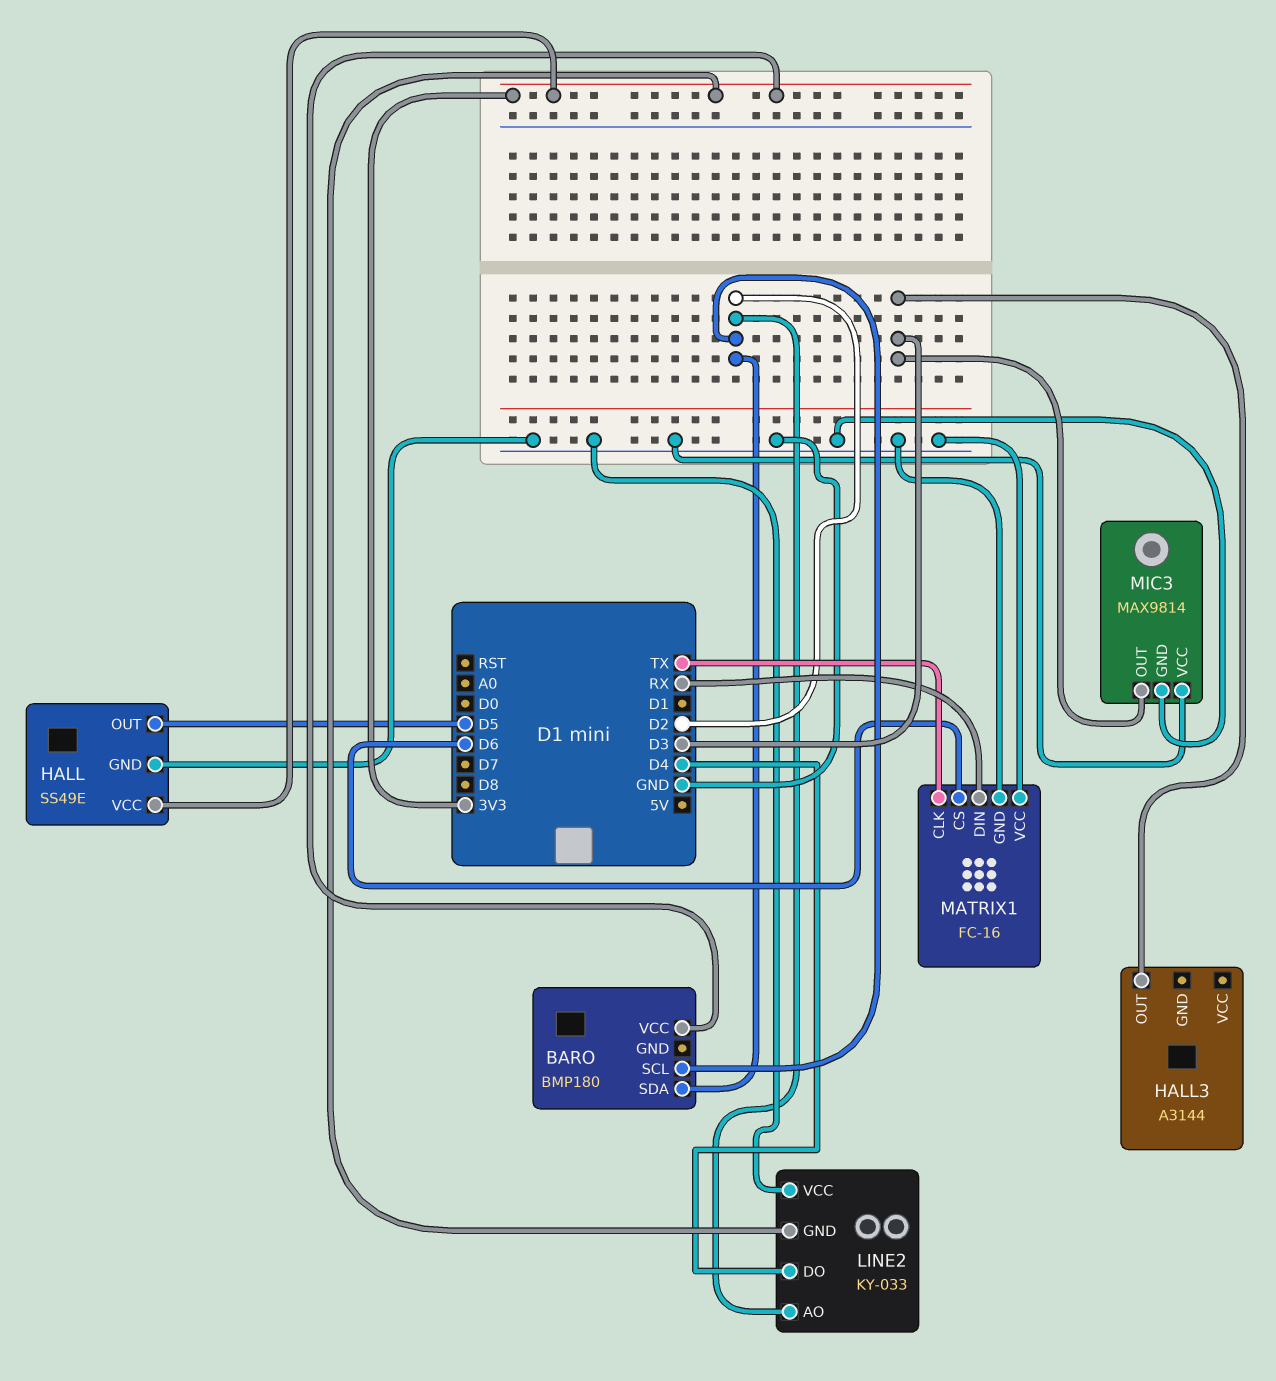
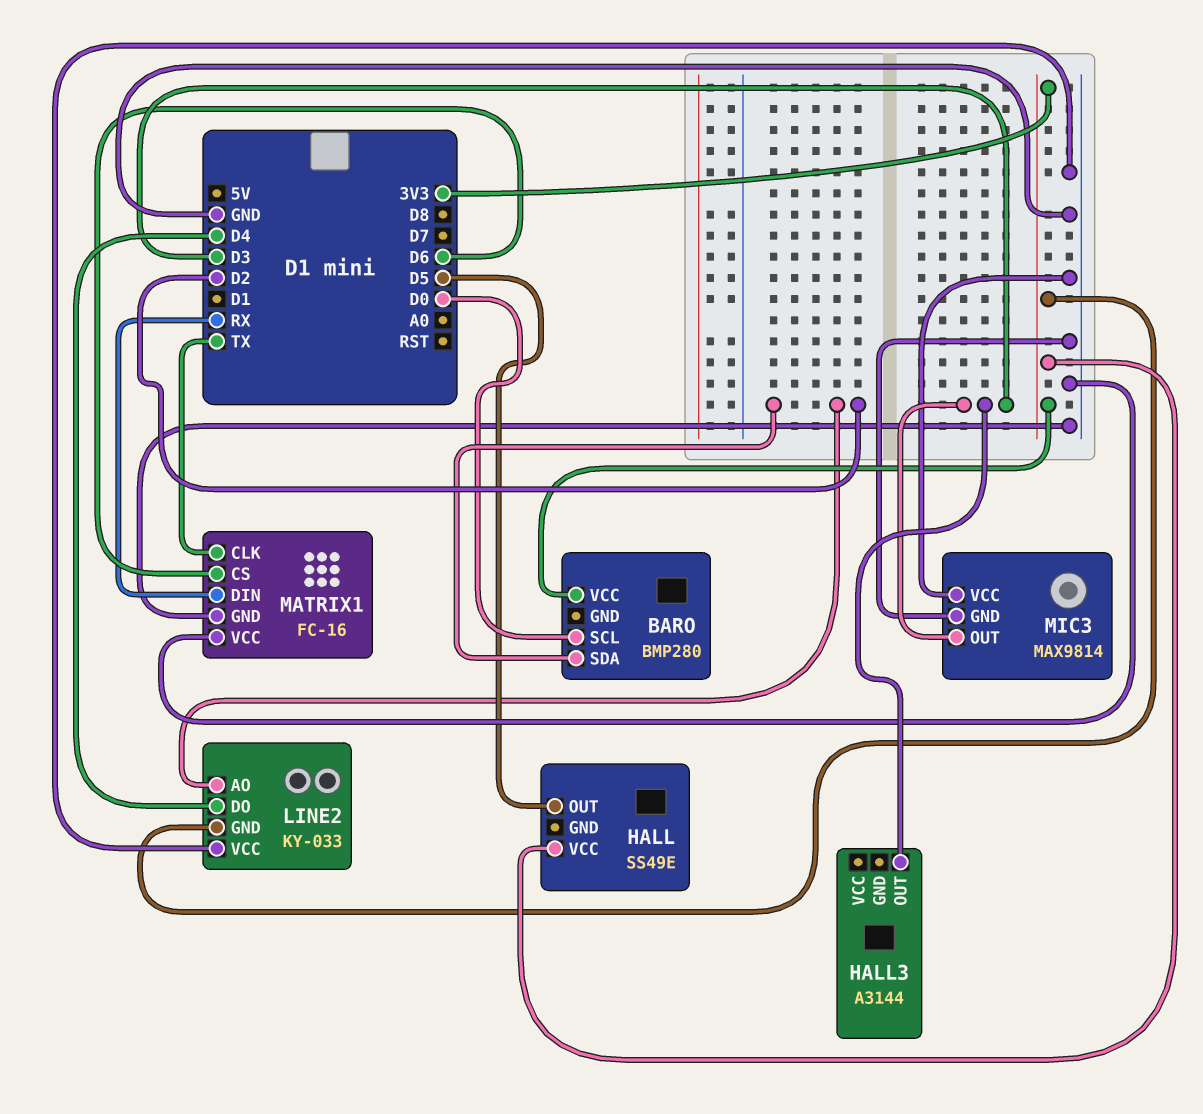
BARO: BMP180 -> BMP280
BARO pin SCL: D2 -> D0
HALL pin GND: GND -> none

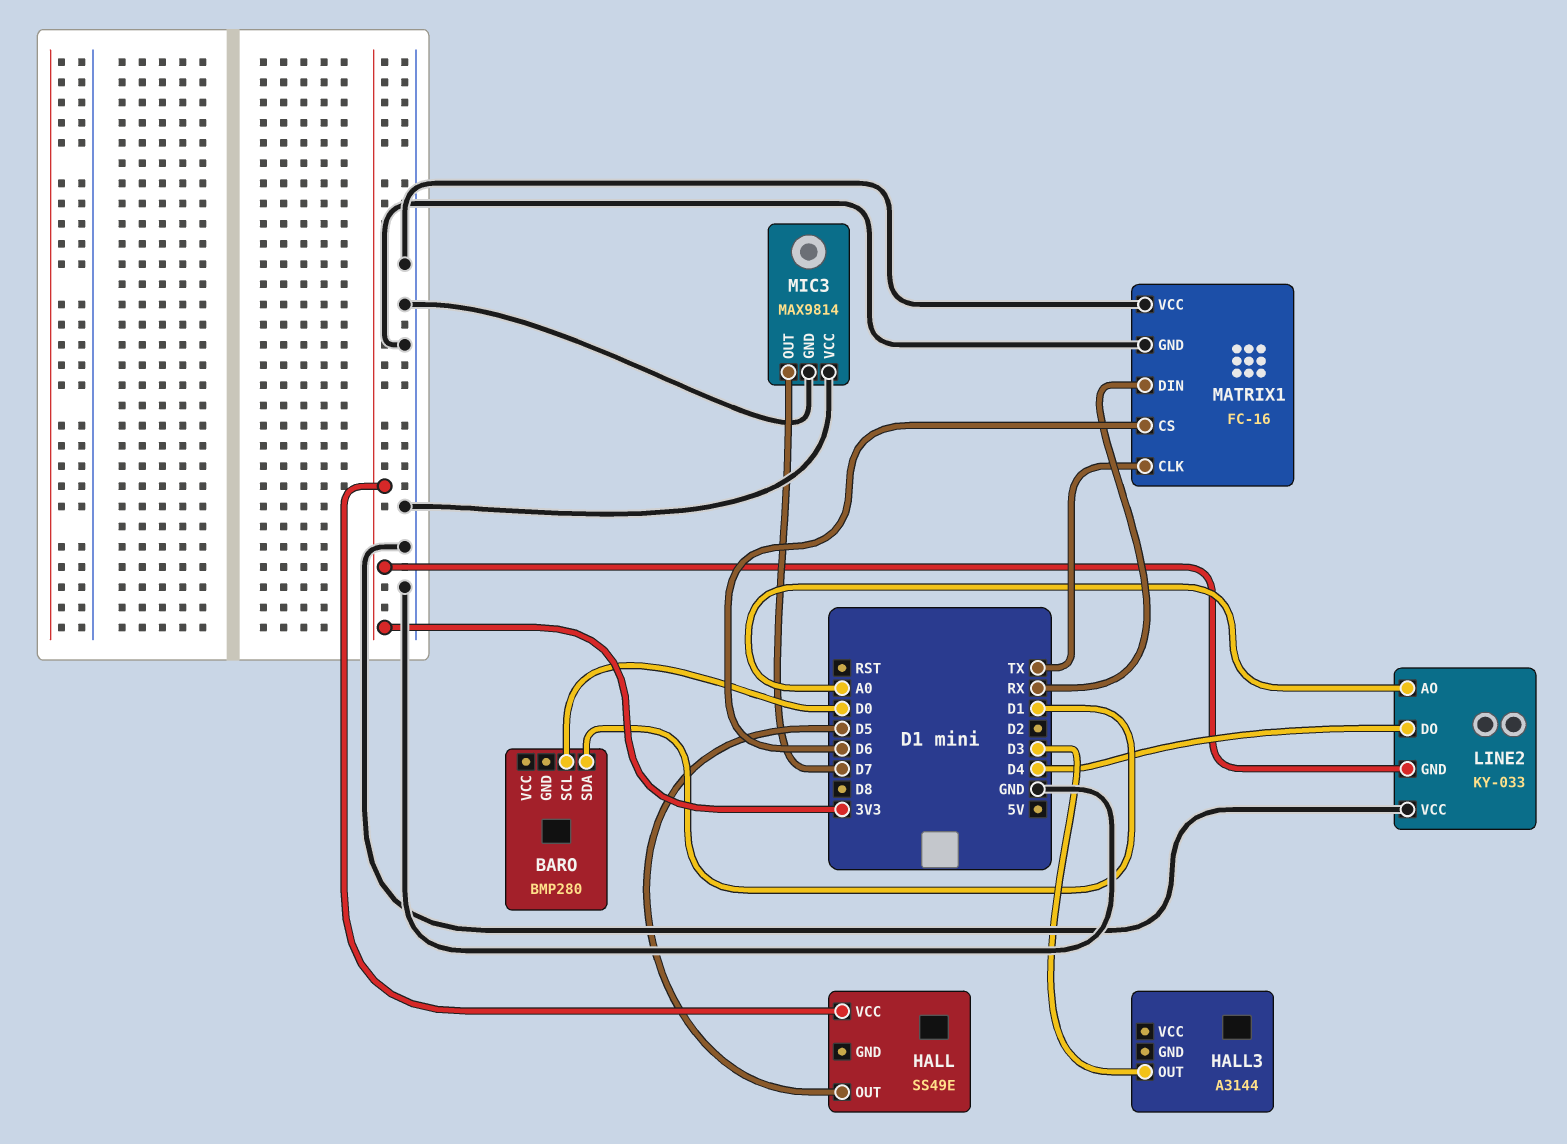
BARO pin SDA: D2 -> D1
BARO pin VCC: 3V3 -> none
LINE2 pin AO: D2 -> A0
MIC3 pin OUT: D3 -> D7

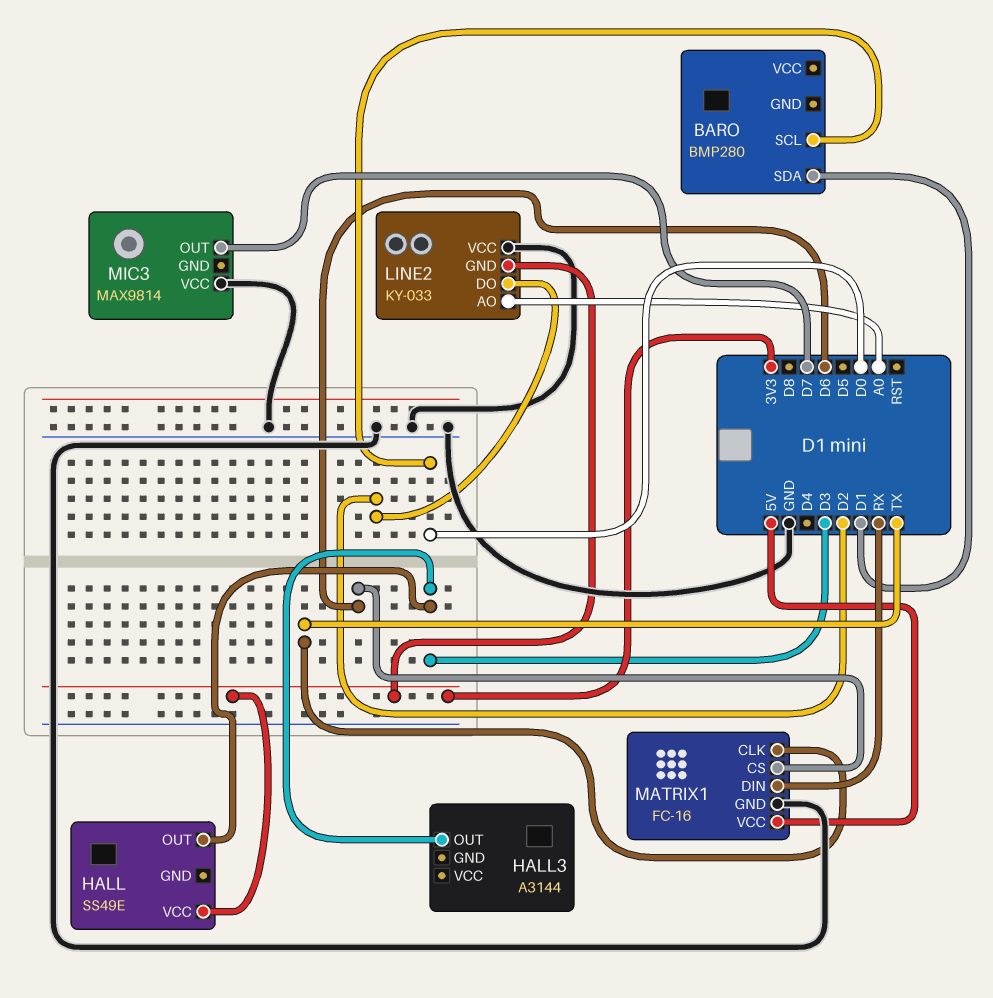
HALL pin OUT: D5 -> D3
LINE2 pin DO: D4 -> D2
MATRIX1 pin VCC: GND -> 5V
MIC3 pin GND: GND -> none

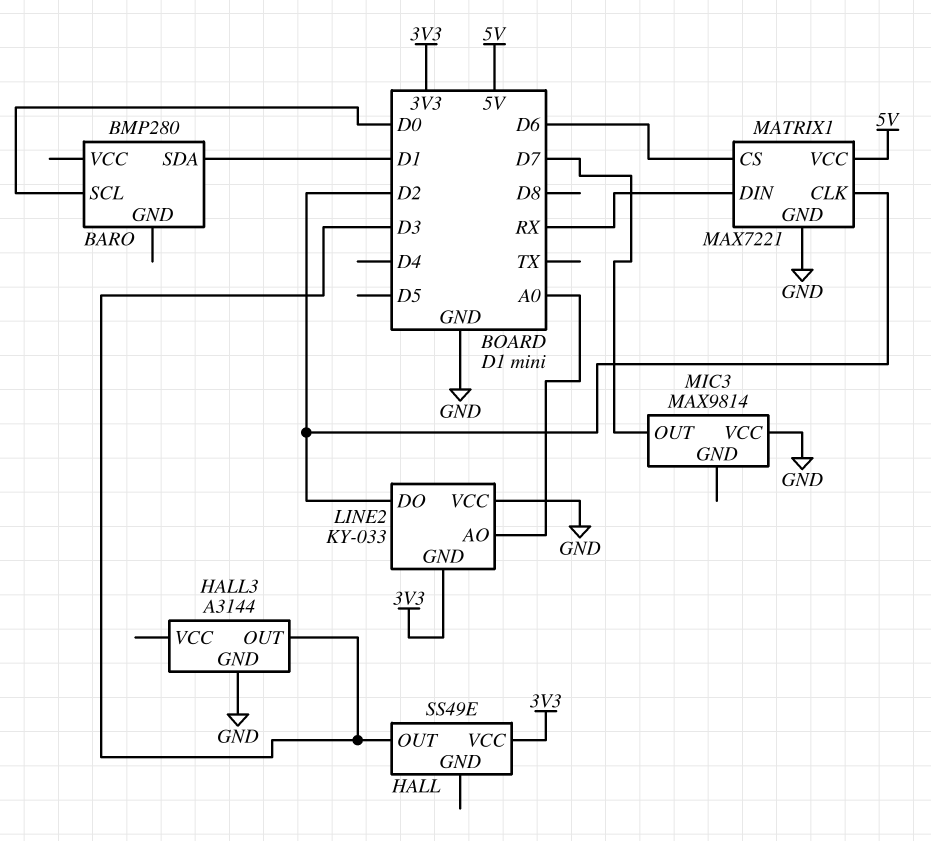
HALL3 pin GND: none -> GND
MATRIX1: FC-16 -> MAX7221
MATRIX1 pin CLK: TX -> D2

